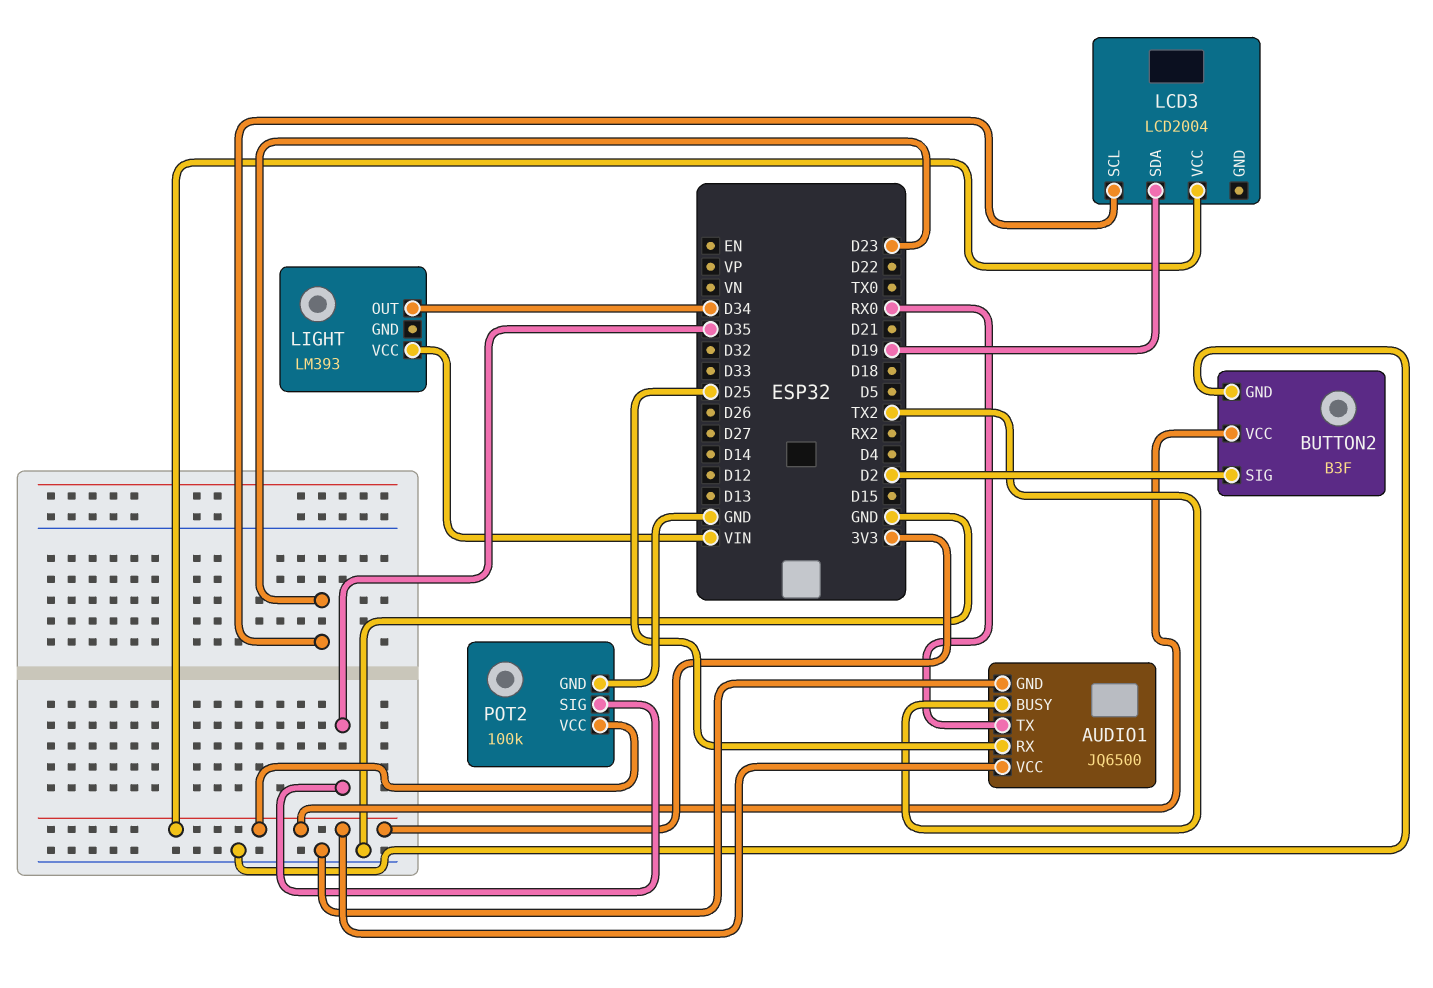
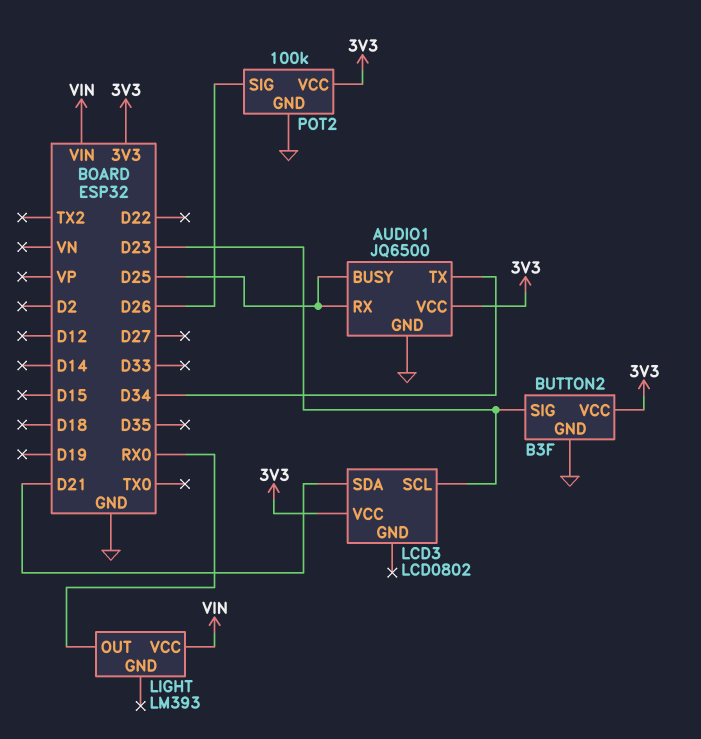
AUDIO1 pin BUSY: TX2 -> D25
AUDIO1 pin TX: RX0 -> D34
BUTTON2 pin SIG: D2 -> D23
LCD3: LCD2004 -> LCD0802
LCD3 pin SDA: D19 -> D21
LIGHT pin OUT: D34 -> RX0
POT2 pin SIG: D35 -> D26

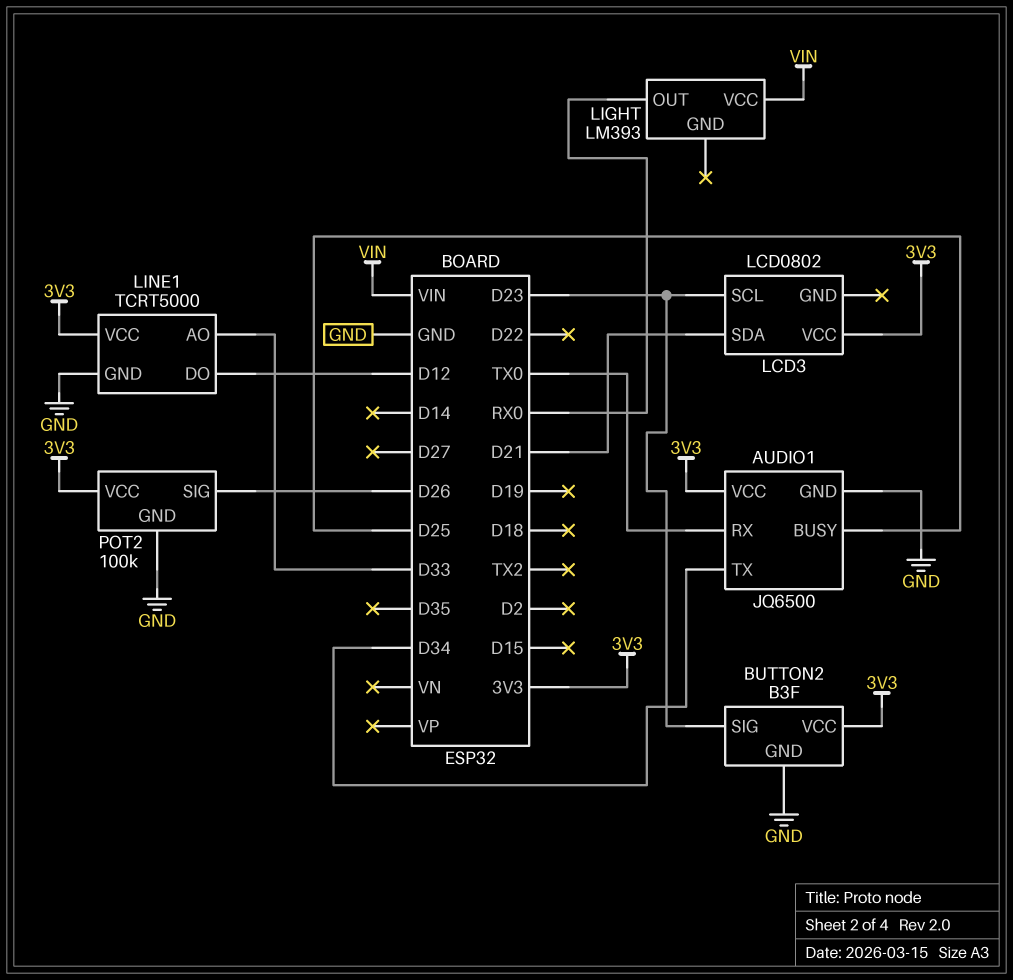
AUDIO1 pin RX: D25 -> TX0
LINE1: none -> TCRT5000
LINE1 pin AO: none -> D33
LINE1 pin DO: none -> D12
LINE1 pin GND: none -> GND
LINE1 pin VCC: none -> 3V3

